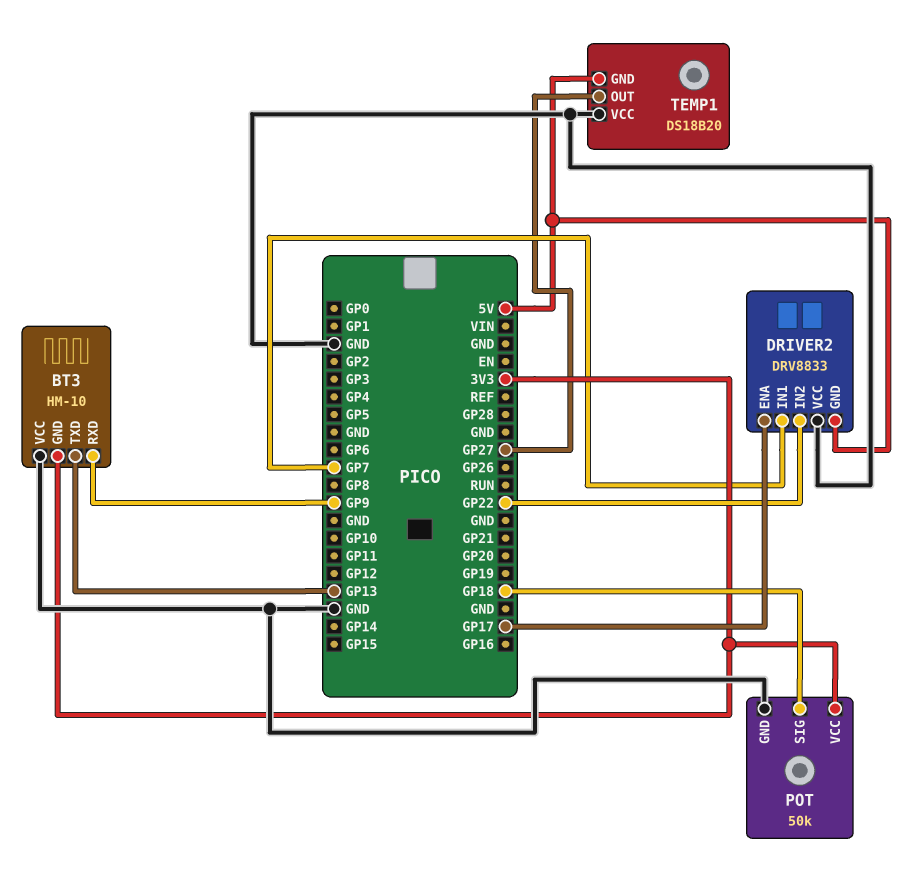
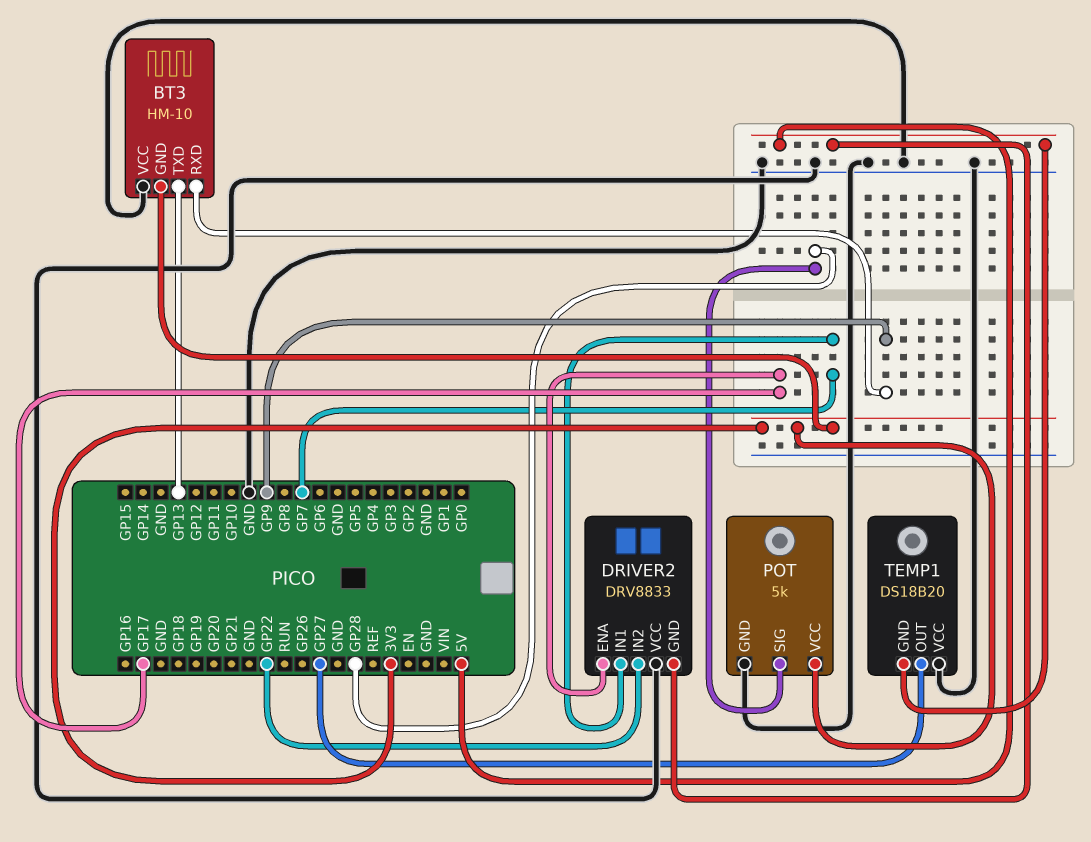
POT: 50k -> 5k
POT pin SIG: GP18 -> GP28

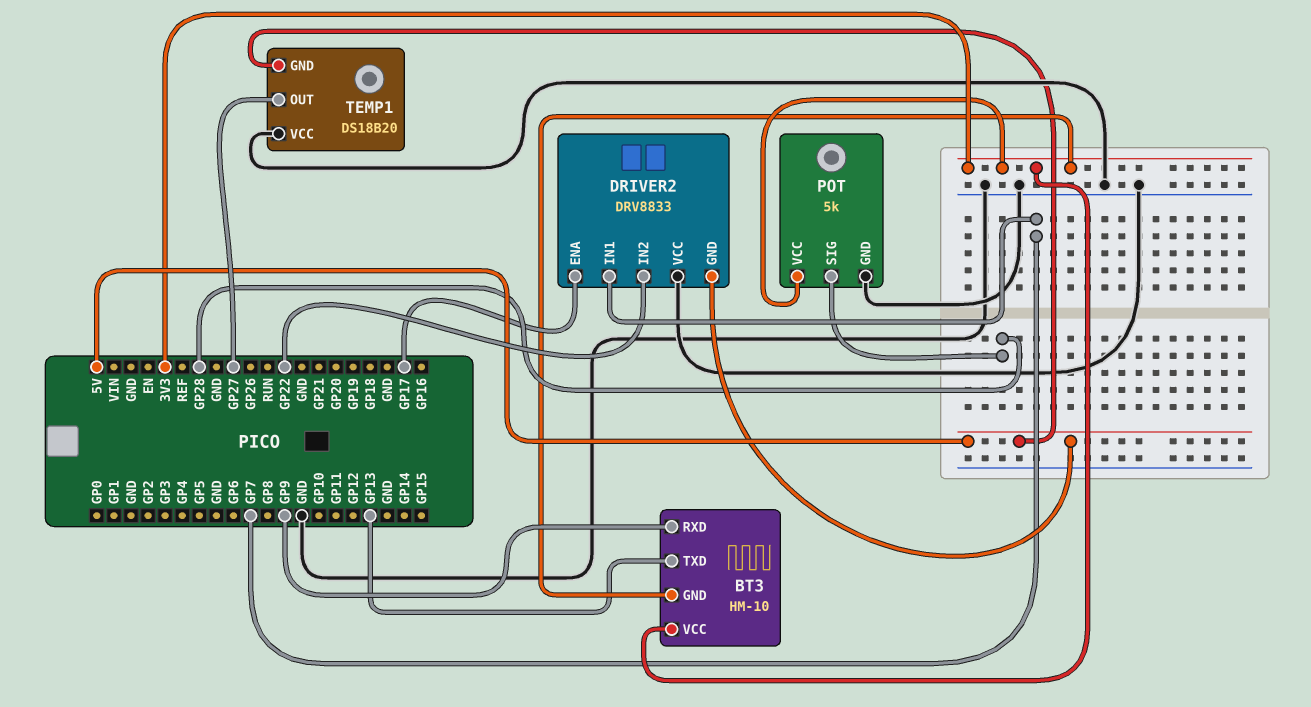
BT3 pin VCC: GND -> 3V3

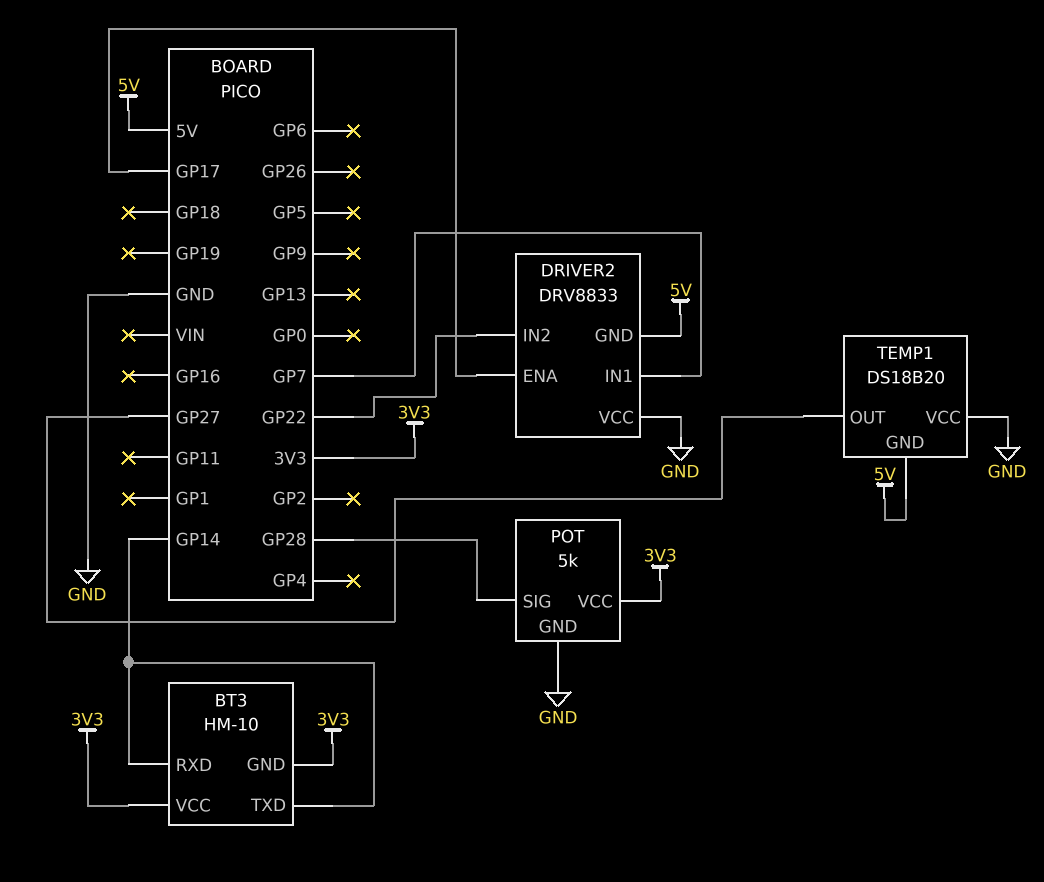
BT3 pin RXD: GP9 -> GP14
BT3 pin TXD: GP13 -> GP14

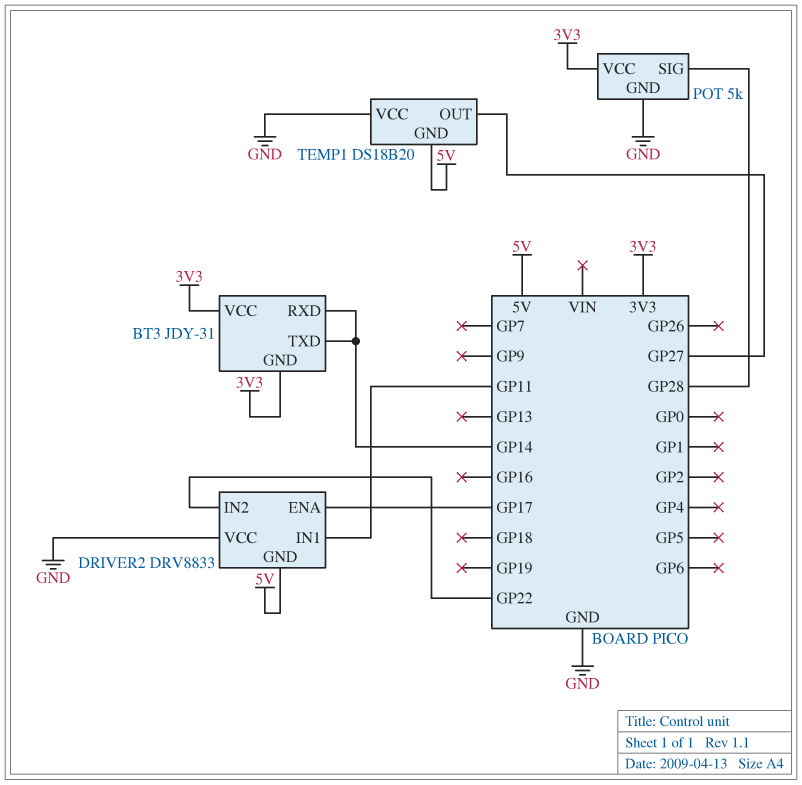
BT3: HM-10 -> JDY-31
DRIVER2 pin IN1: GP7 -> GP11

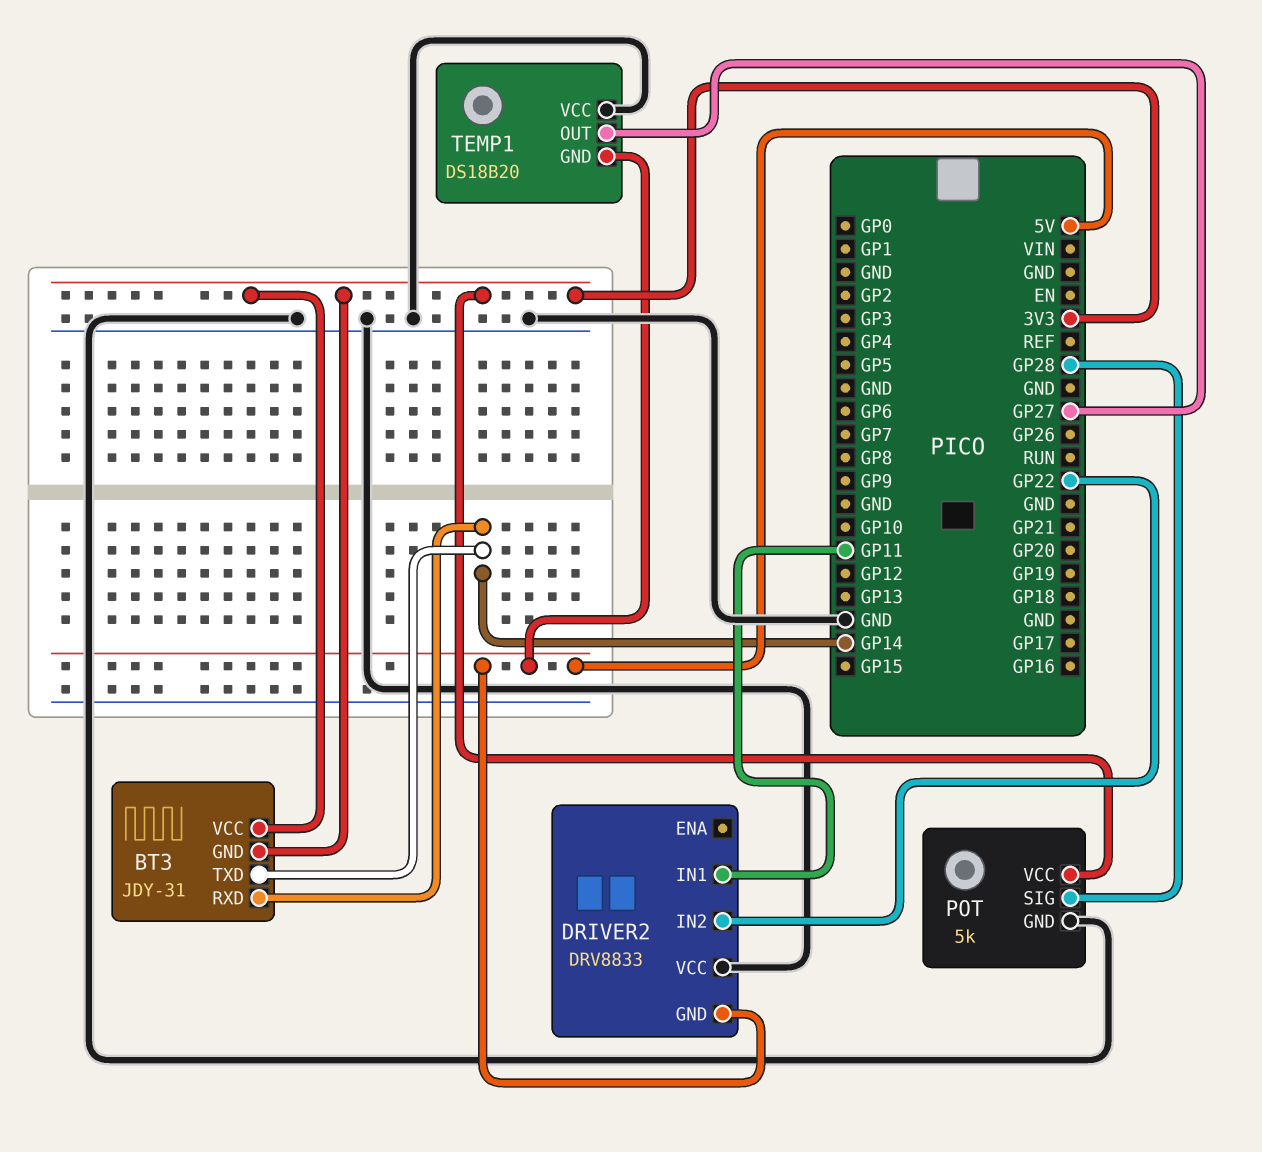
DRIVER2 pin ENA: GP17 -> none

